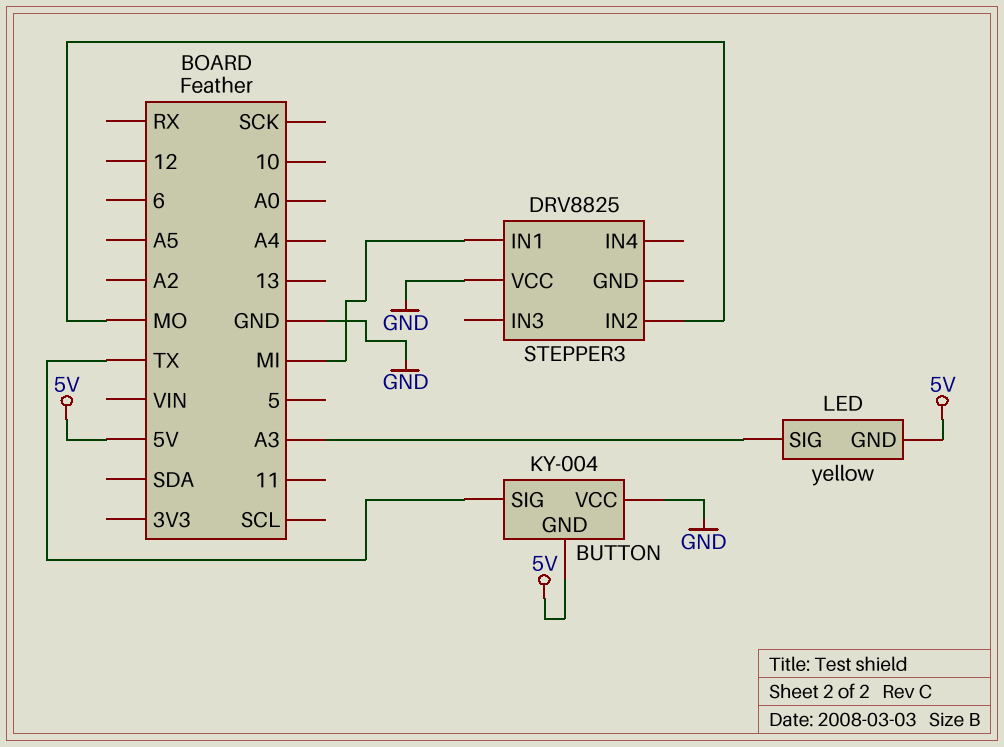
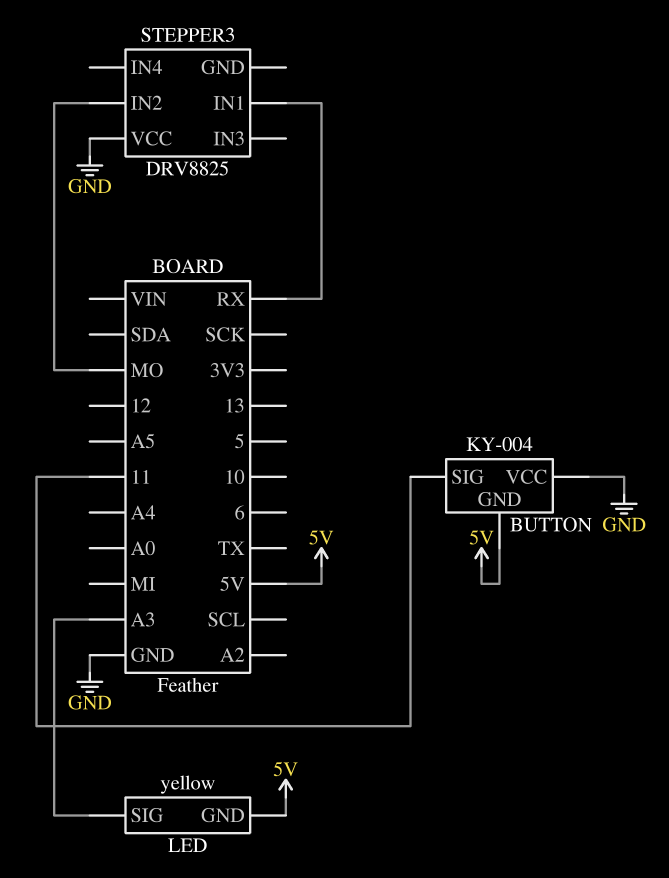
BUTTON pin SIG: TX -> 11
STEPPER3 pin IN1: MI -> RX

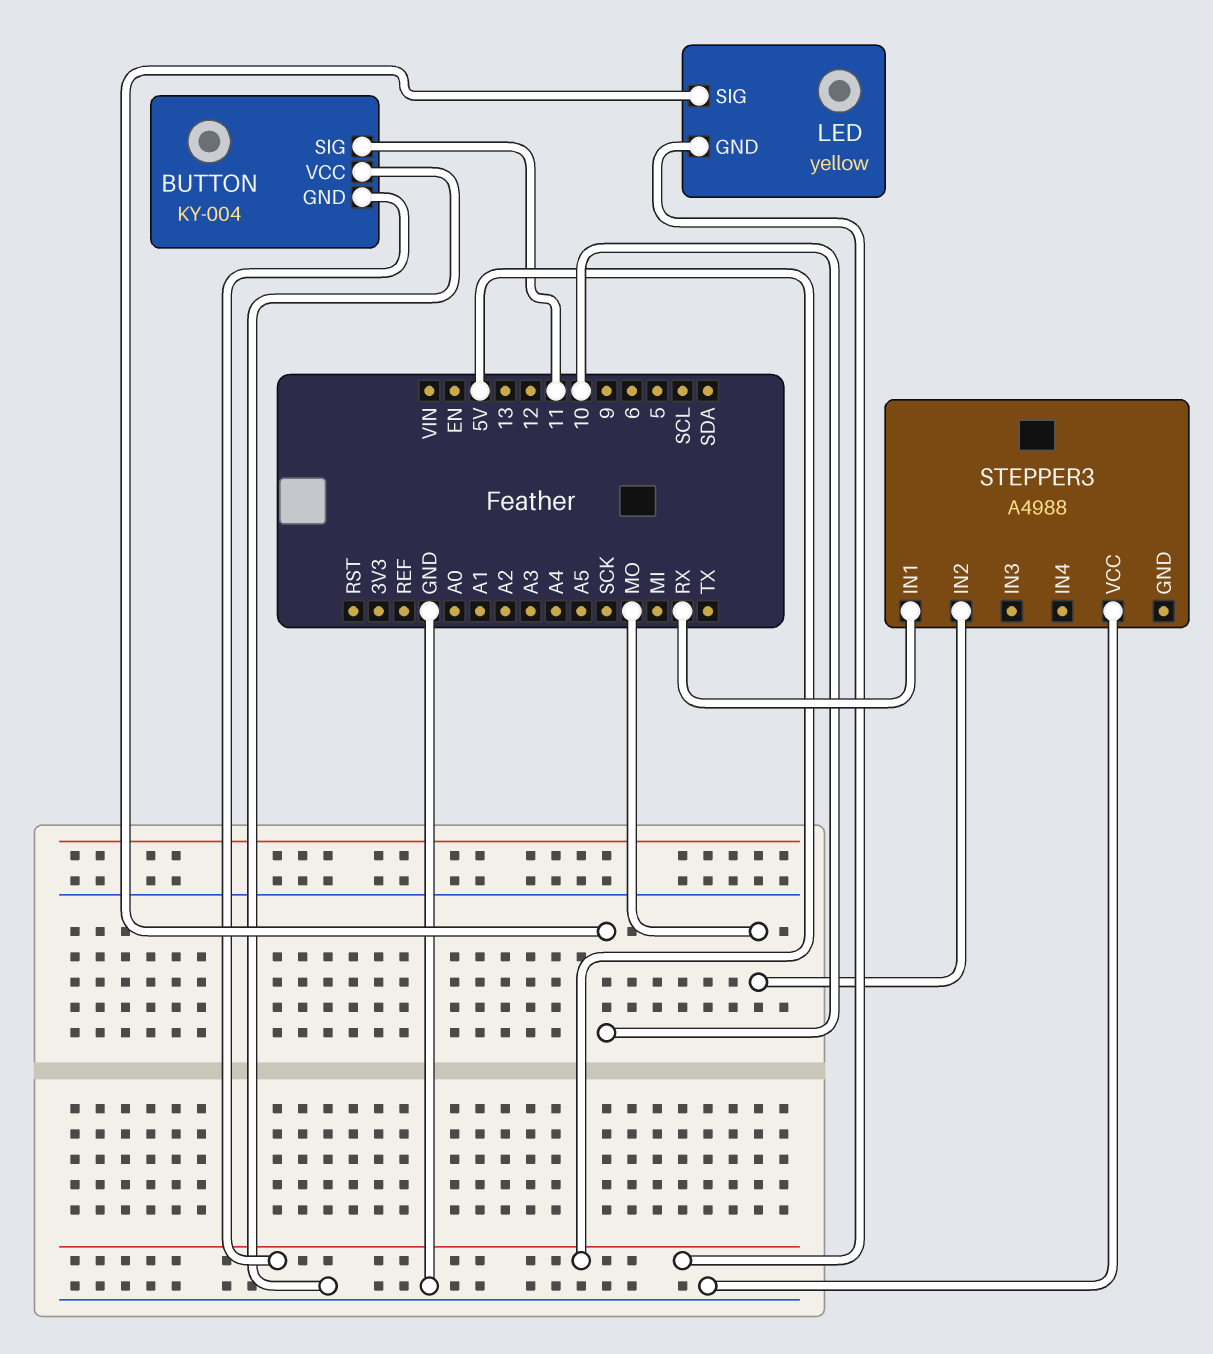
LED pin SIG: A3 -> 10
STEPPER3: DRV8825 -> A4988

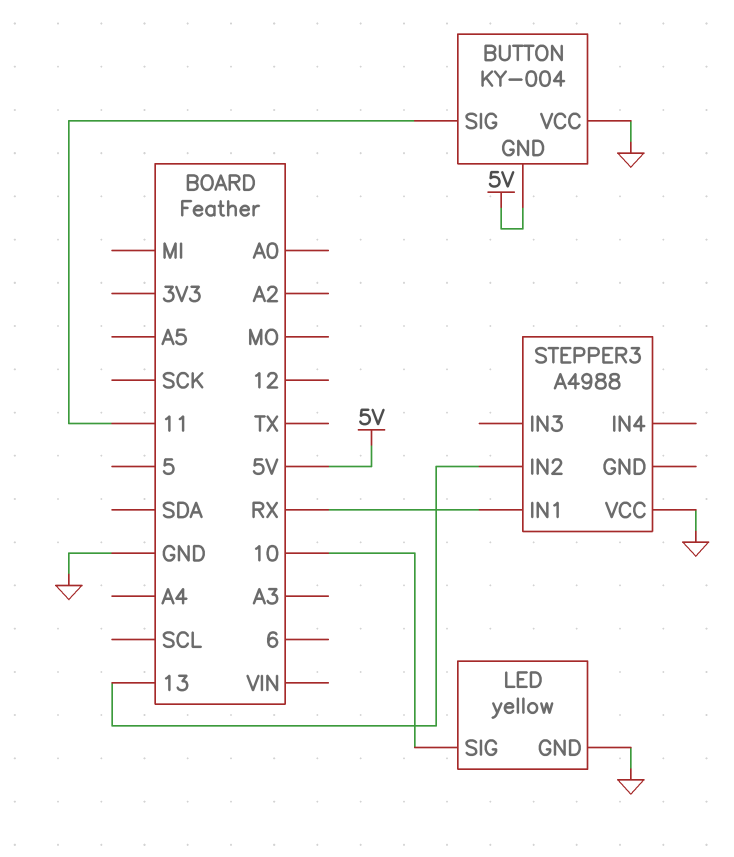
LED pin GND: 5V -> GND
STEPPER3 pin IN2: MO -> 13

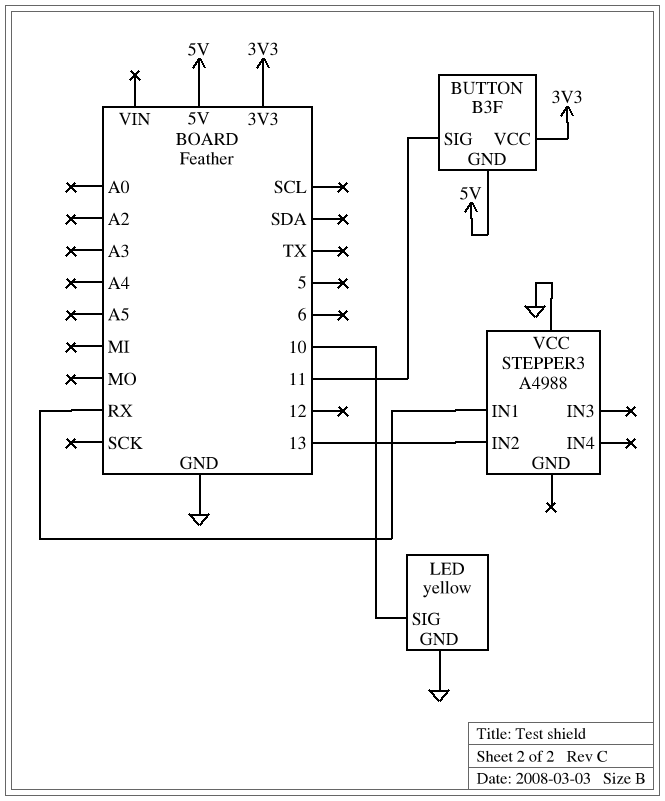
BUTTON: KY-004 -> B3F
BUTTON pin VCC: GND -> 3V3

